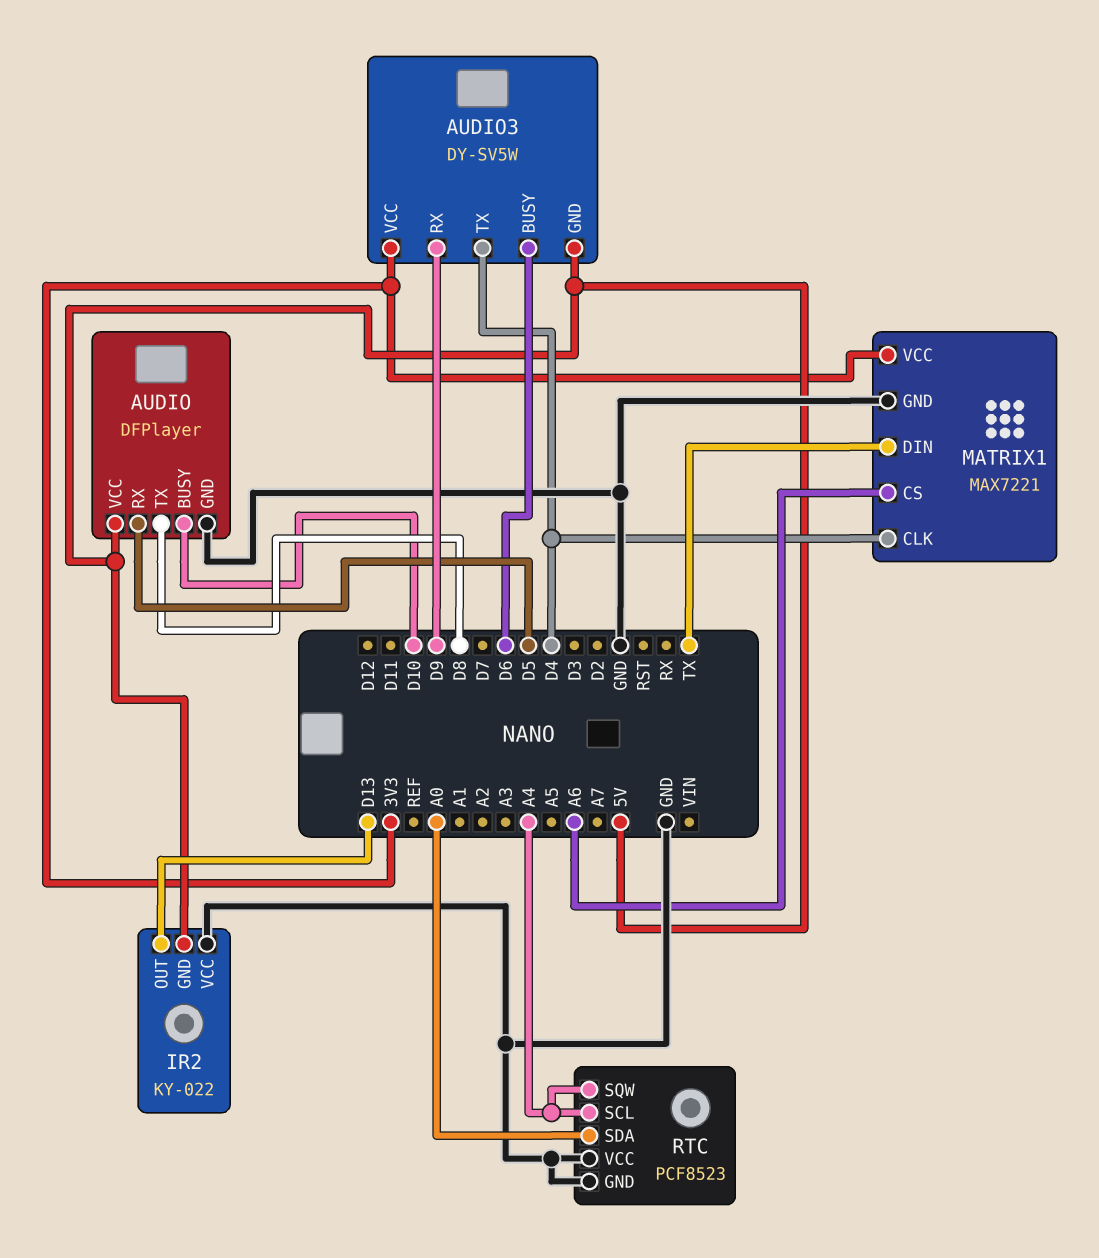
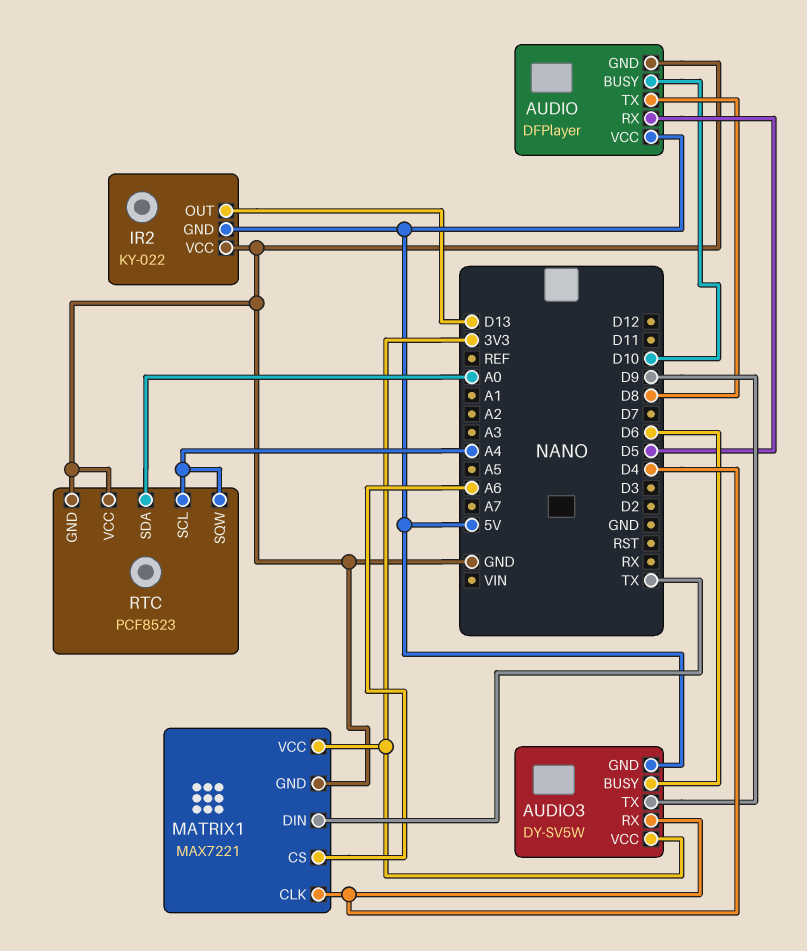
AUDIO3 pin RX: D9 -> D4
AUDIO3 pin TX: D4 -> D9

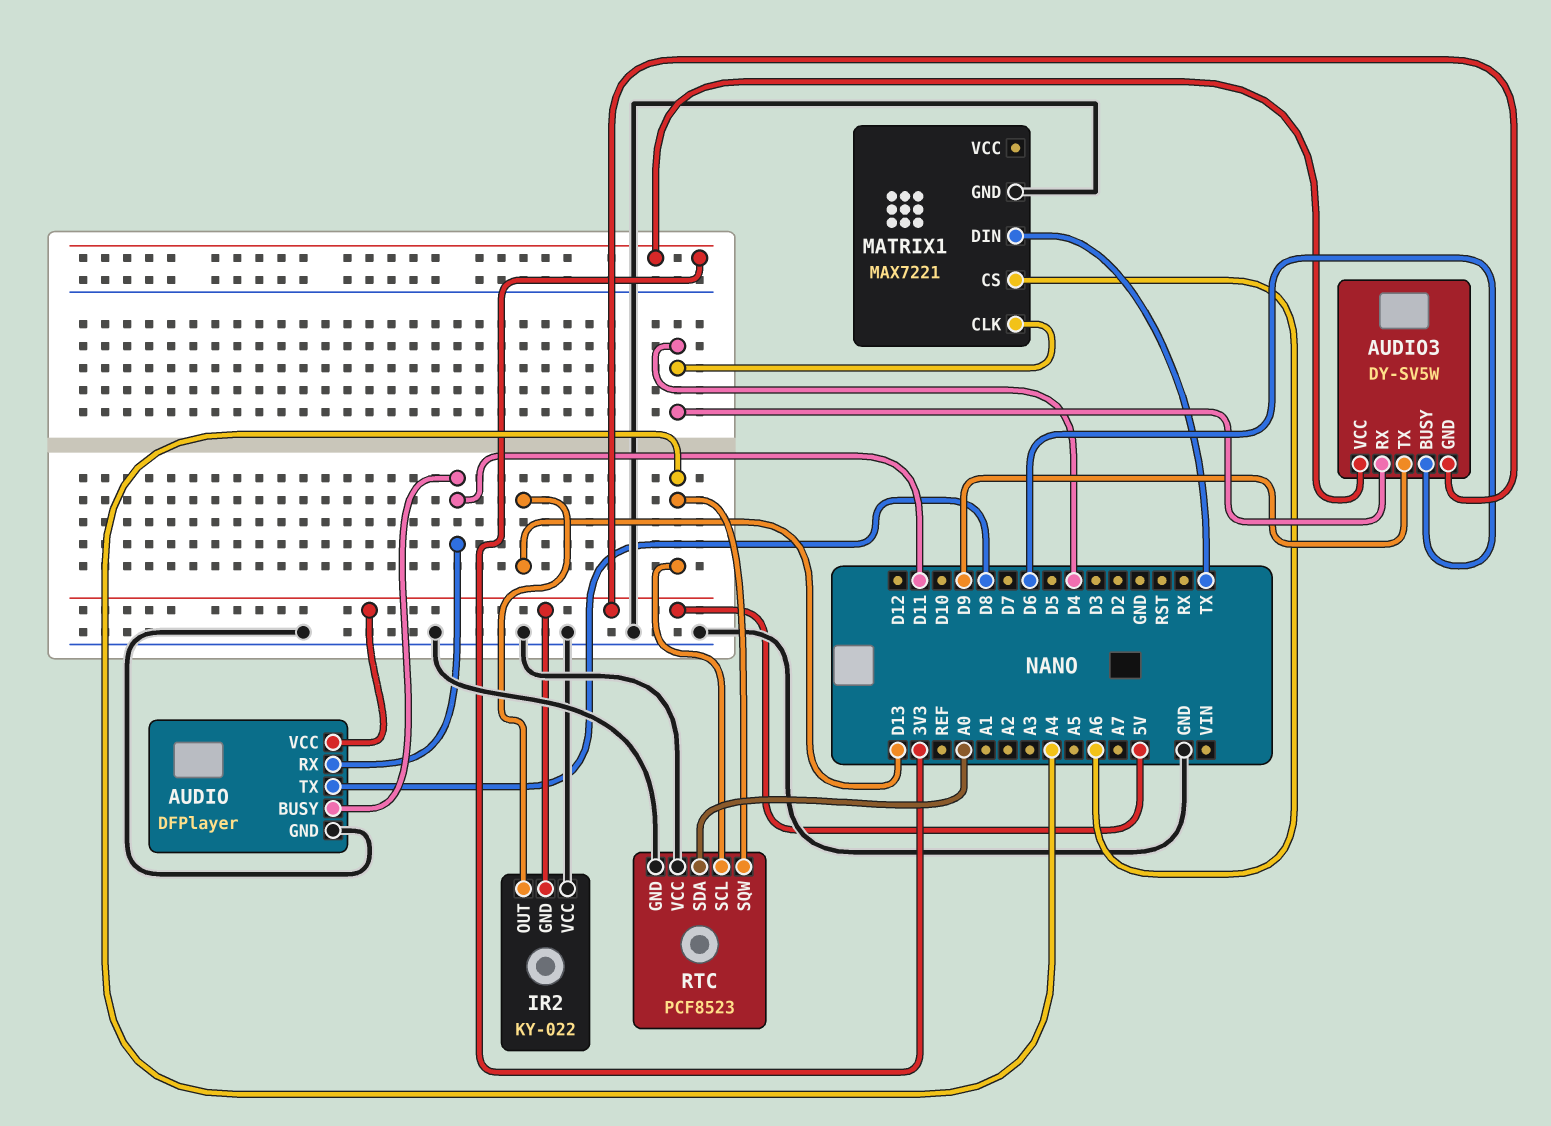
AUDIO pin BUSY: D10 -> D11
AUDIO pin RX: D5 -> D11
MATRIX1 pin VCC: 3V3 -> none

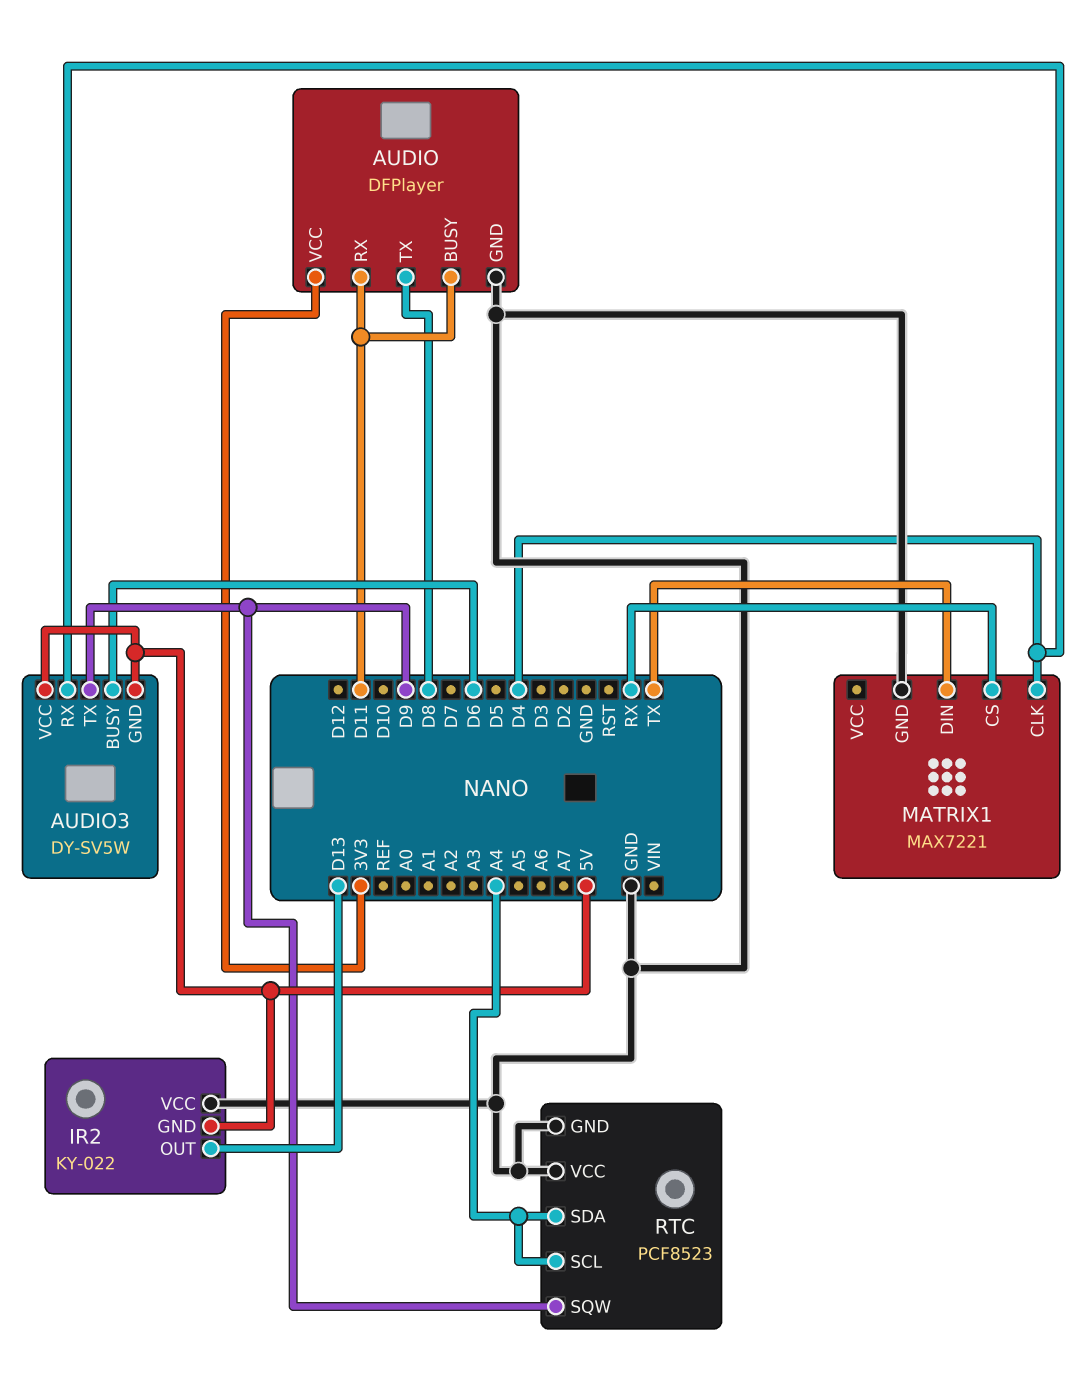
AUDIO pin VCC: 5V -> 3V3
AUDIO3 pin VCC: 3V3 -> 5V
MATRIX1 pin CS: A6 -> RX
RTC pin SDA: A0 -> A4
RTC pin SQW: A4 -> D9

